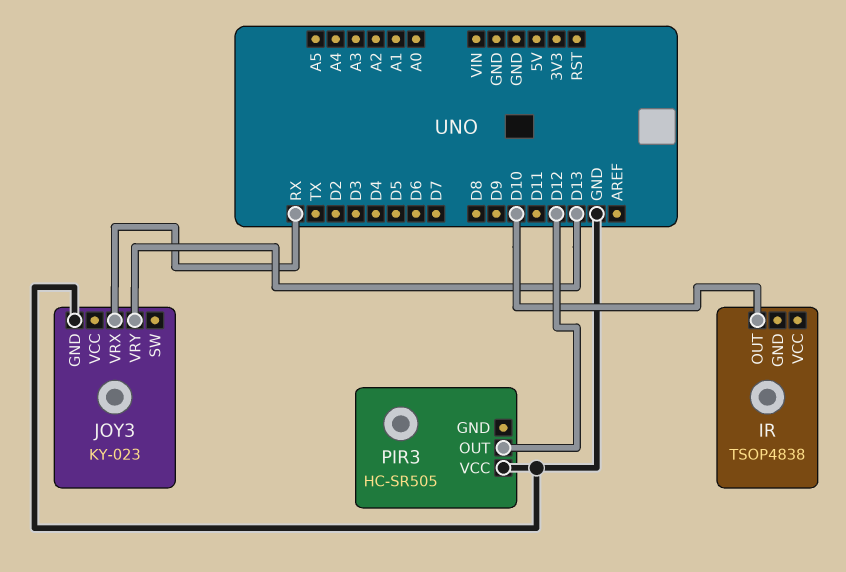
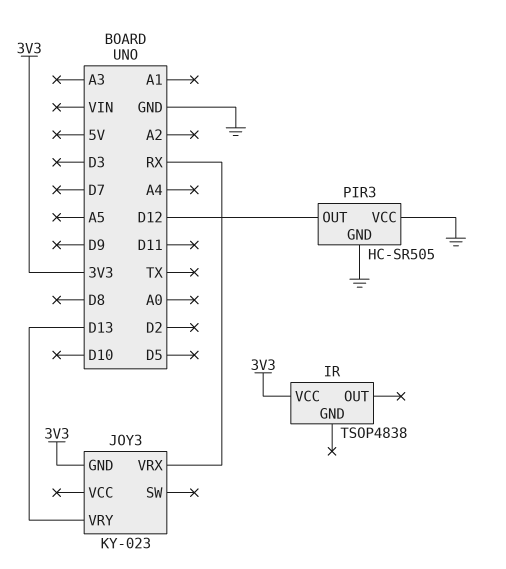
IR pin OUT: D10 -> none
IR pin VCC: none -> 3V3
JOY3 pin GND: GND -> 3V3
PIR3 pin GND: none -> GND

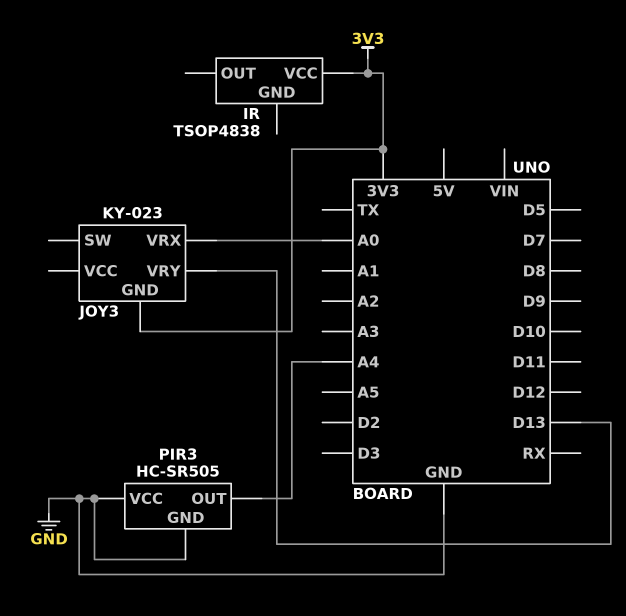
JOY3 pin VRX: RX -> A0
PIR3 pin OUT: D12 -> A4

